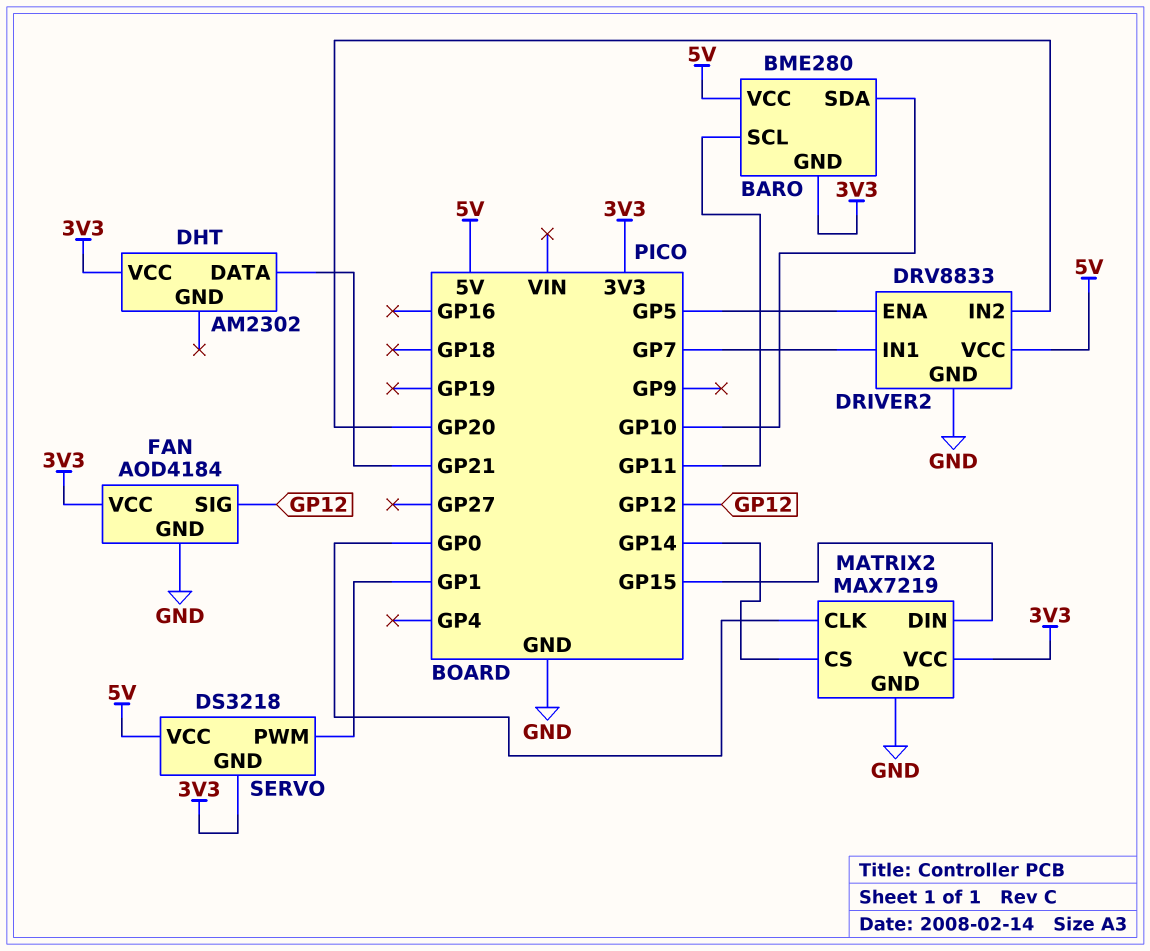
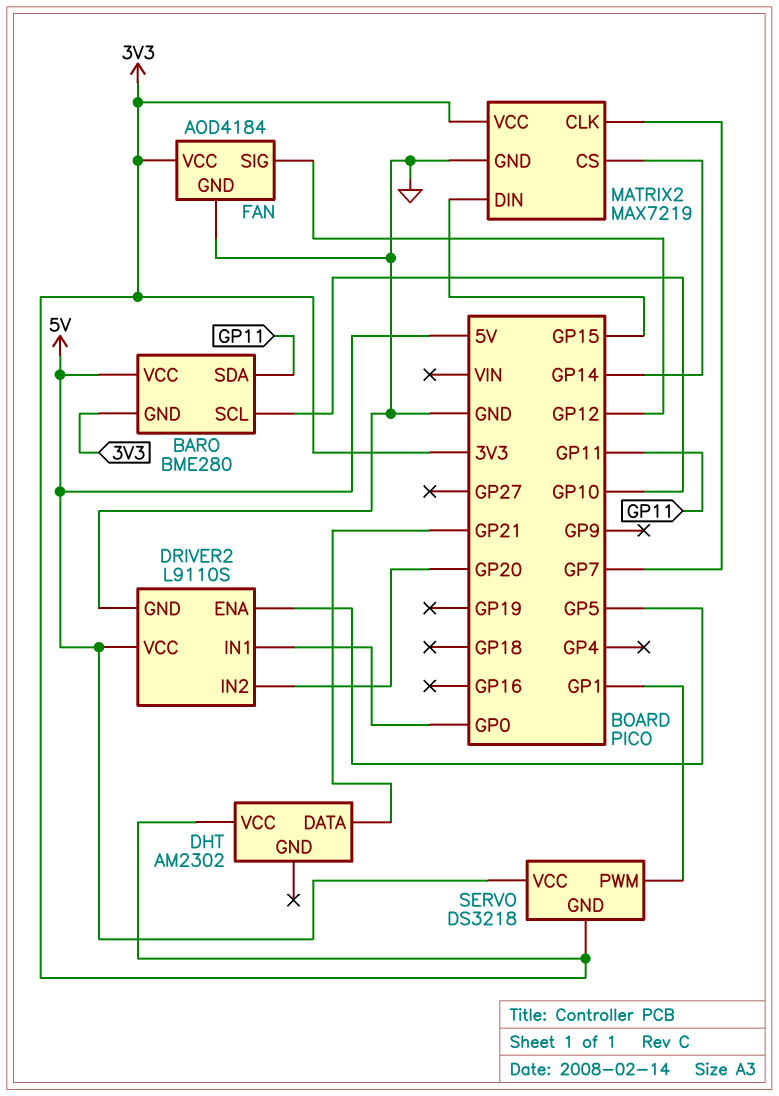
BARO pin SCL: GP11 -> GP10
BARO pin SDA: GP10 -> GP11
DRIVER2: DRV8833 -> L9110S
DRIVER2 pin IN1: GP7 -> GP0
MATRIX2 pin CLK: GP0 -> GP7

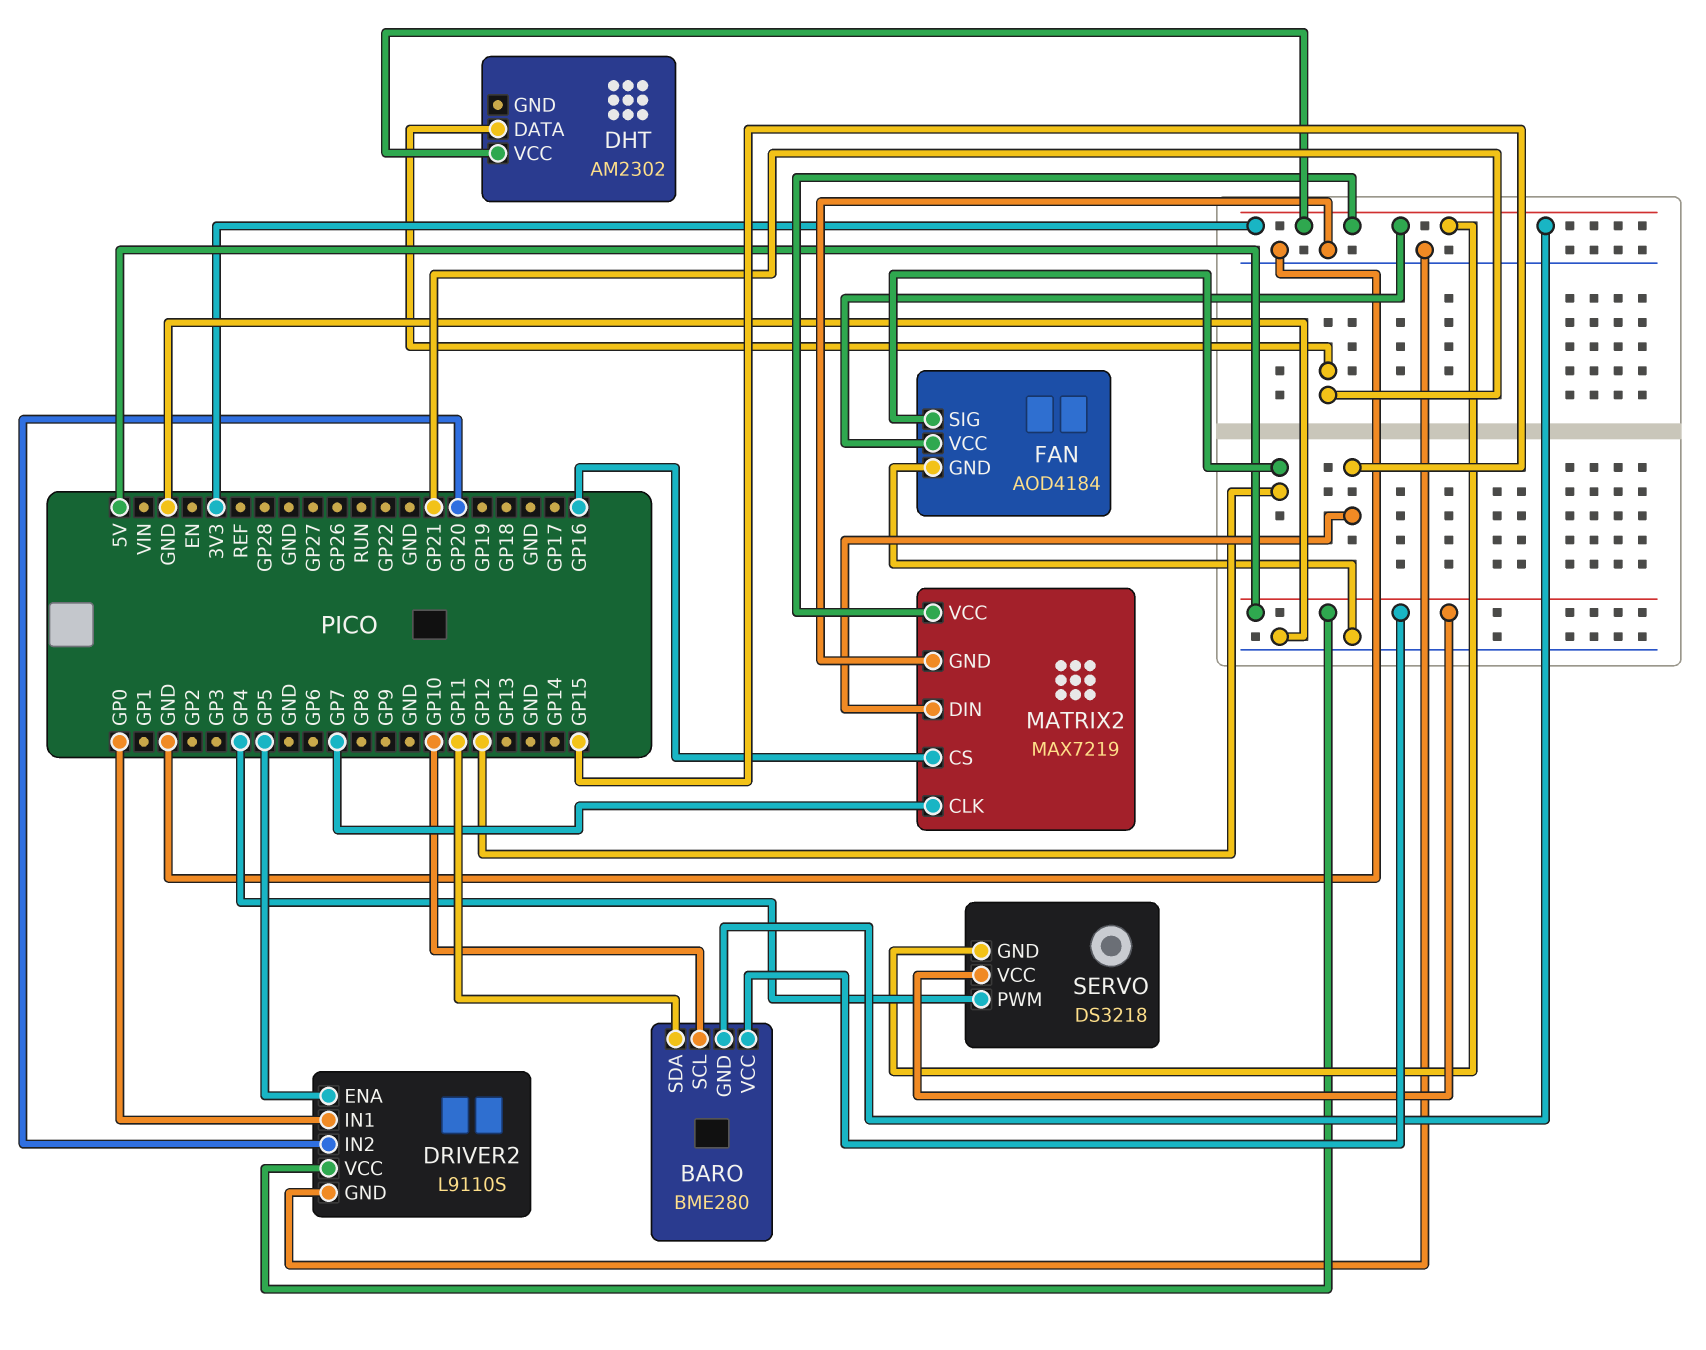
MATRIX2 pin CS: GP14 -> GP16
SERVO pin PWM: GP1 -> GP4

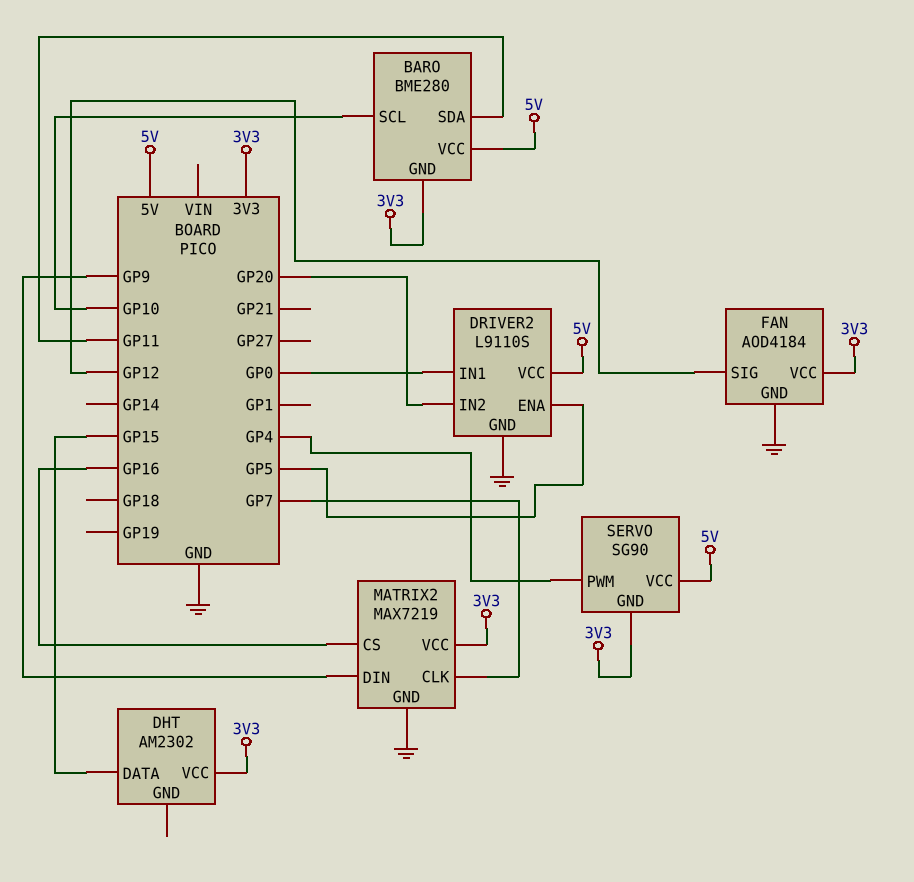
DHT pin DATA: GP21 -> GP15
MATRIX2 pin DIN: GP15 -> GP9
SERVO: DS3218 -> SG90

